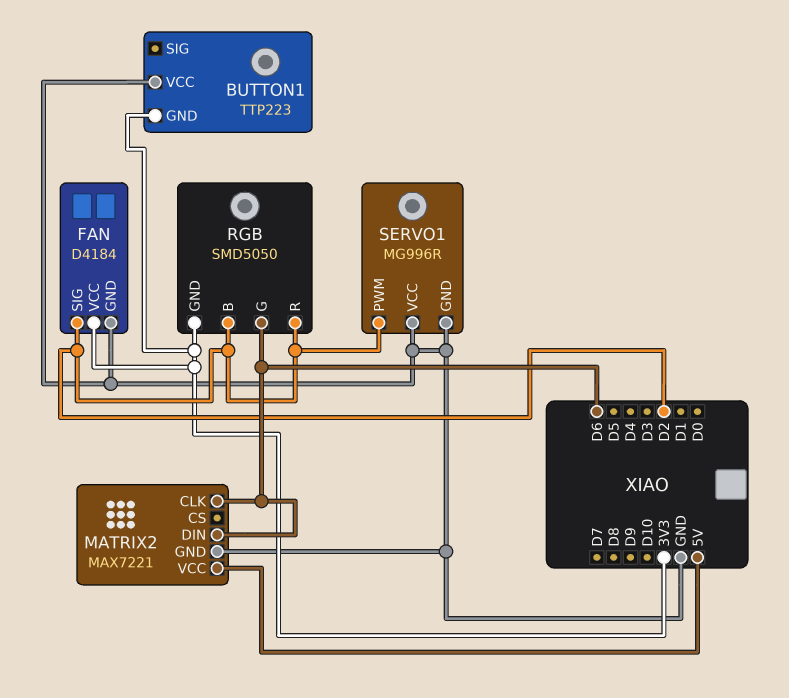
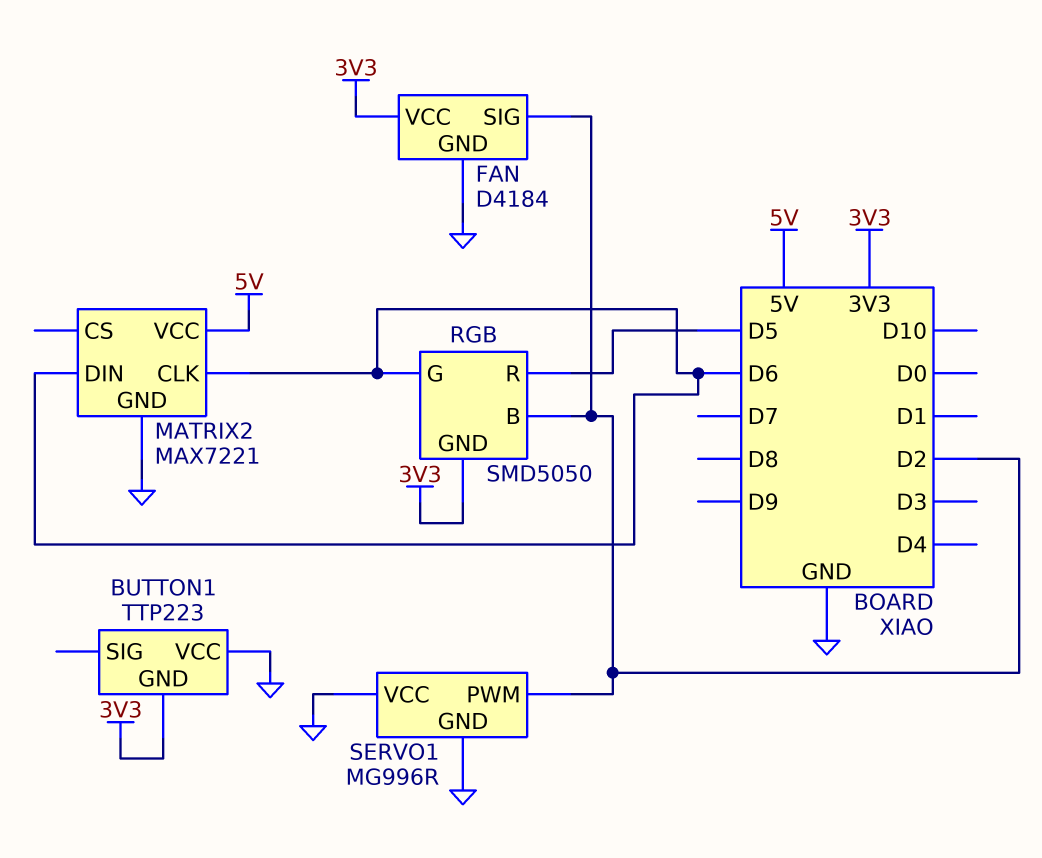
RGB pin R: D2 -> D5

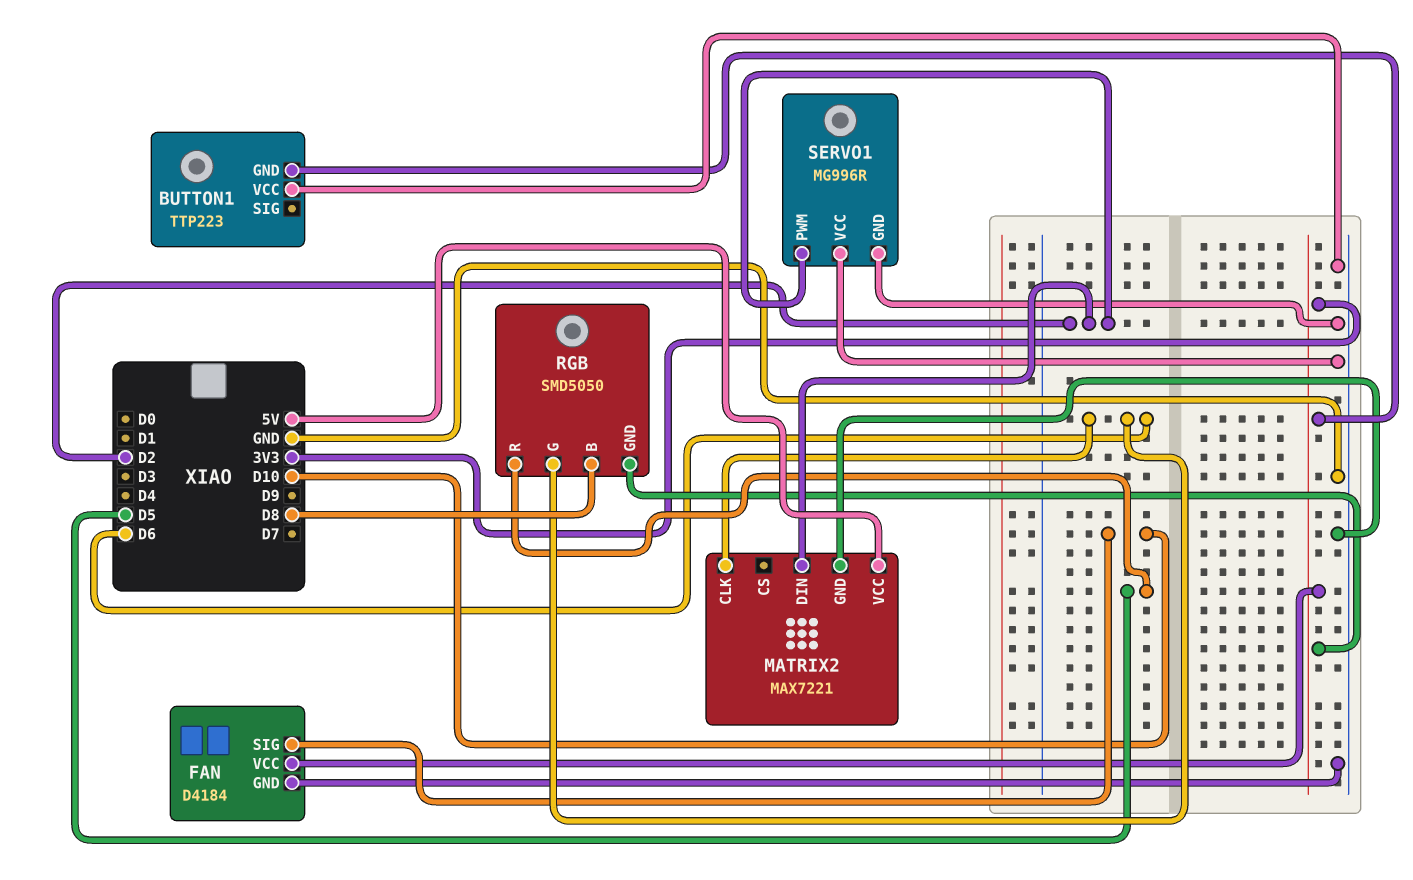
FAN pin SIG: D2 -> D10
MATRIX2 pin DIN: D6 -> D2
RGB pin B: D2 -> D8

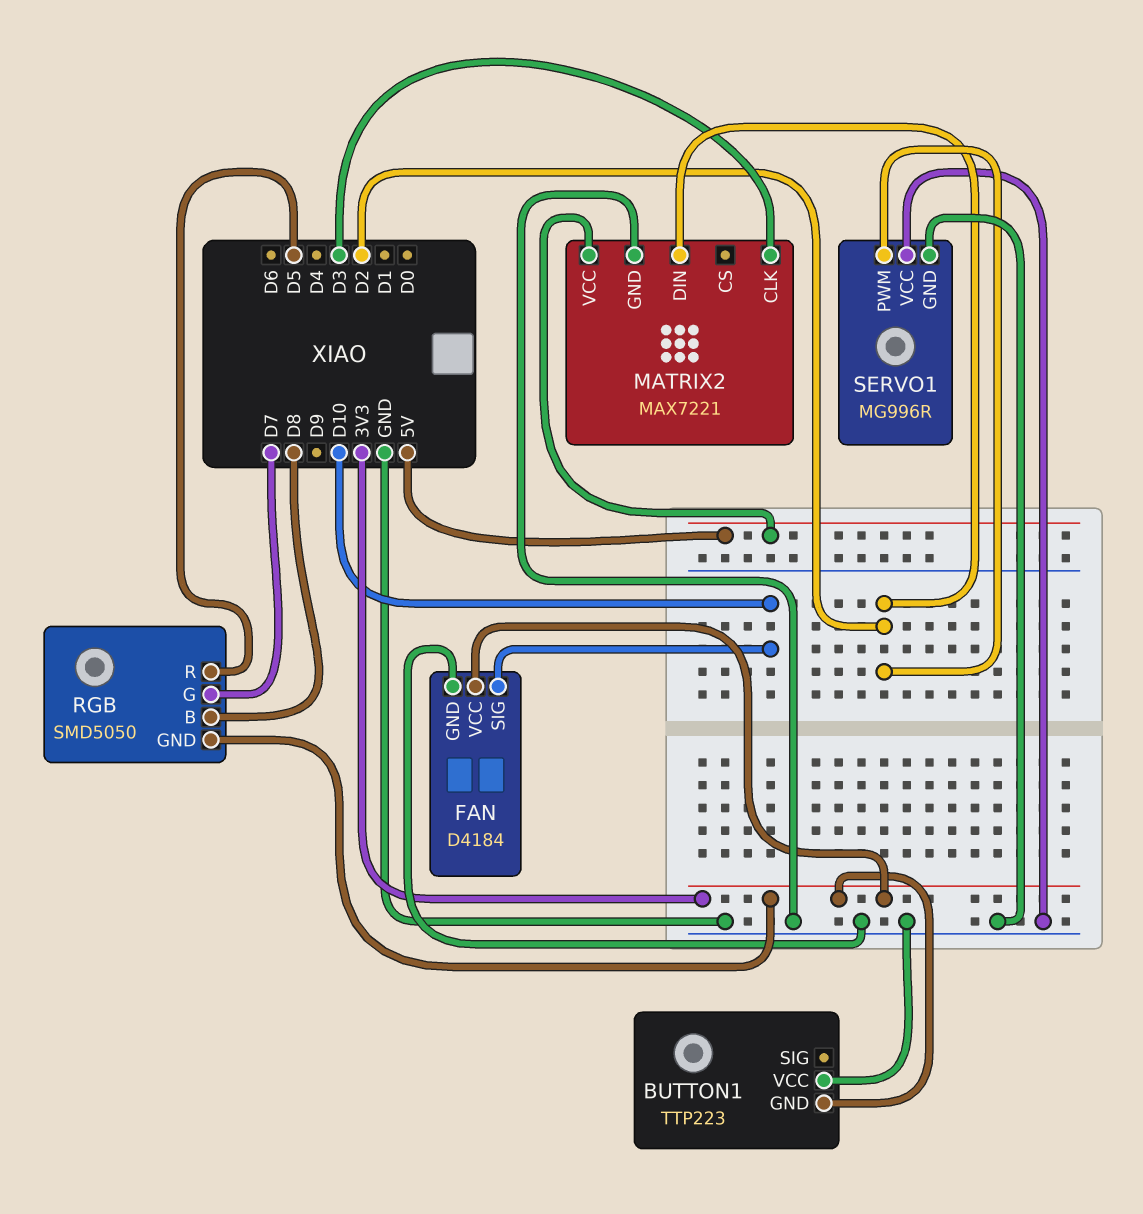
MATRIX2 pin CLK: D6 -> D3
RGB pin G: D6 -> D7

